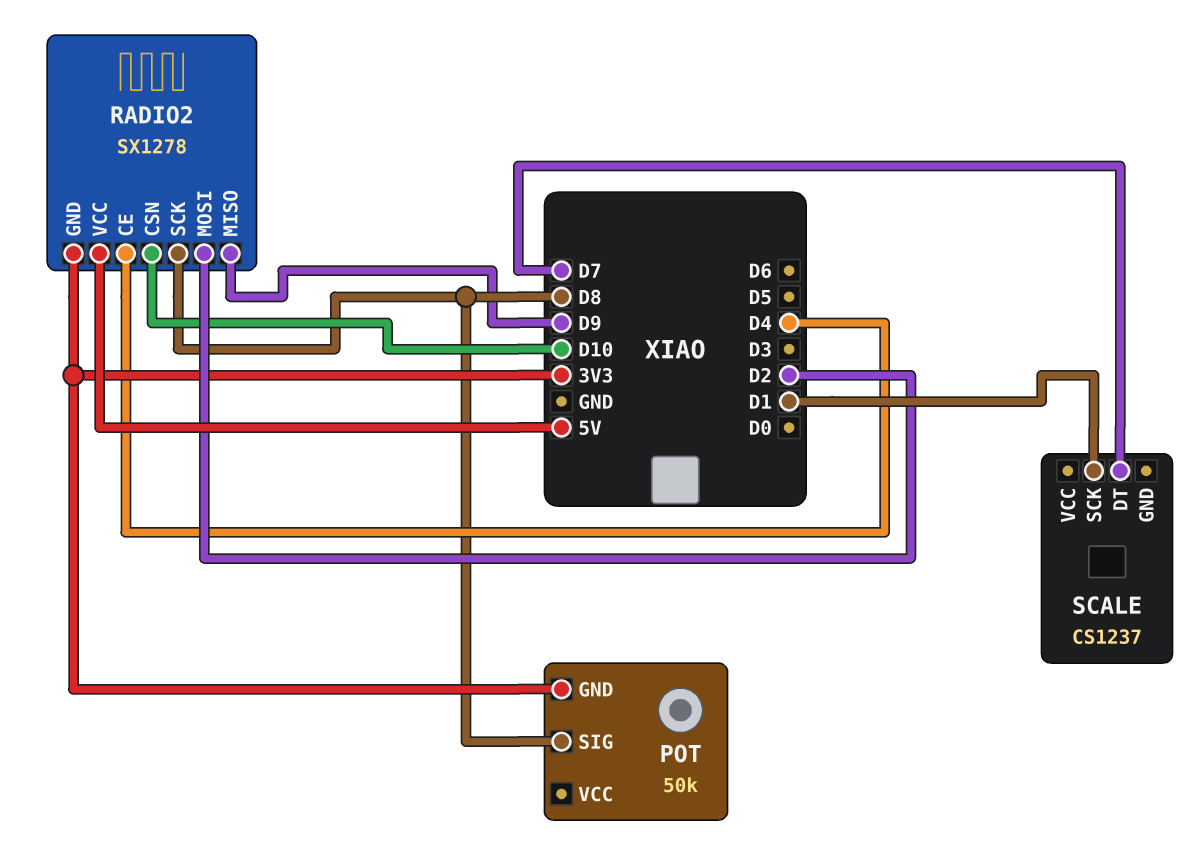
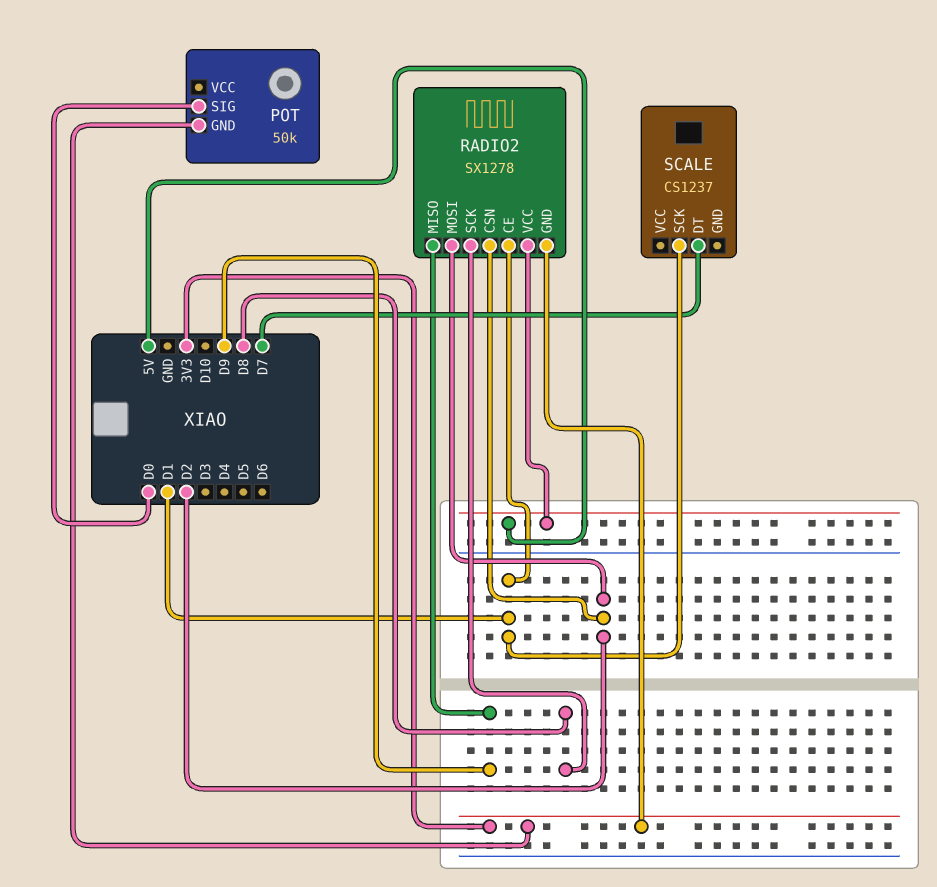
POT pin SIG: D8 -> D0
RADIO2 pin CE: D4 -> D1
RADIO2 pin CSN: D10 -> D2

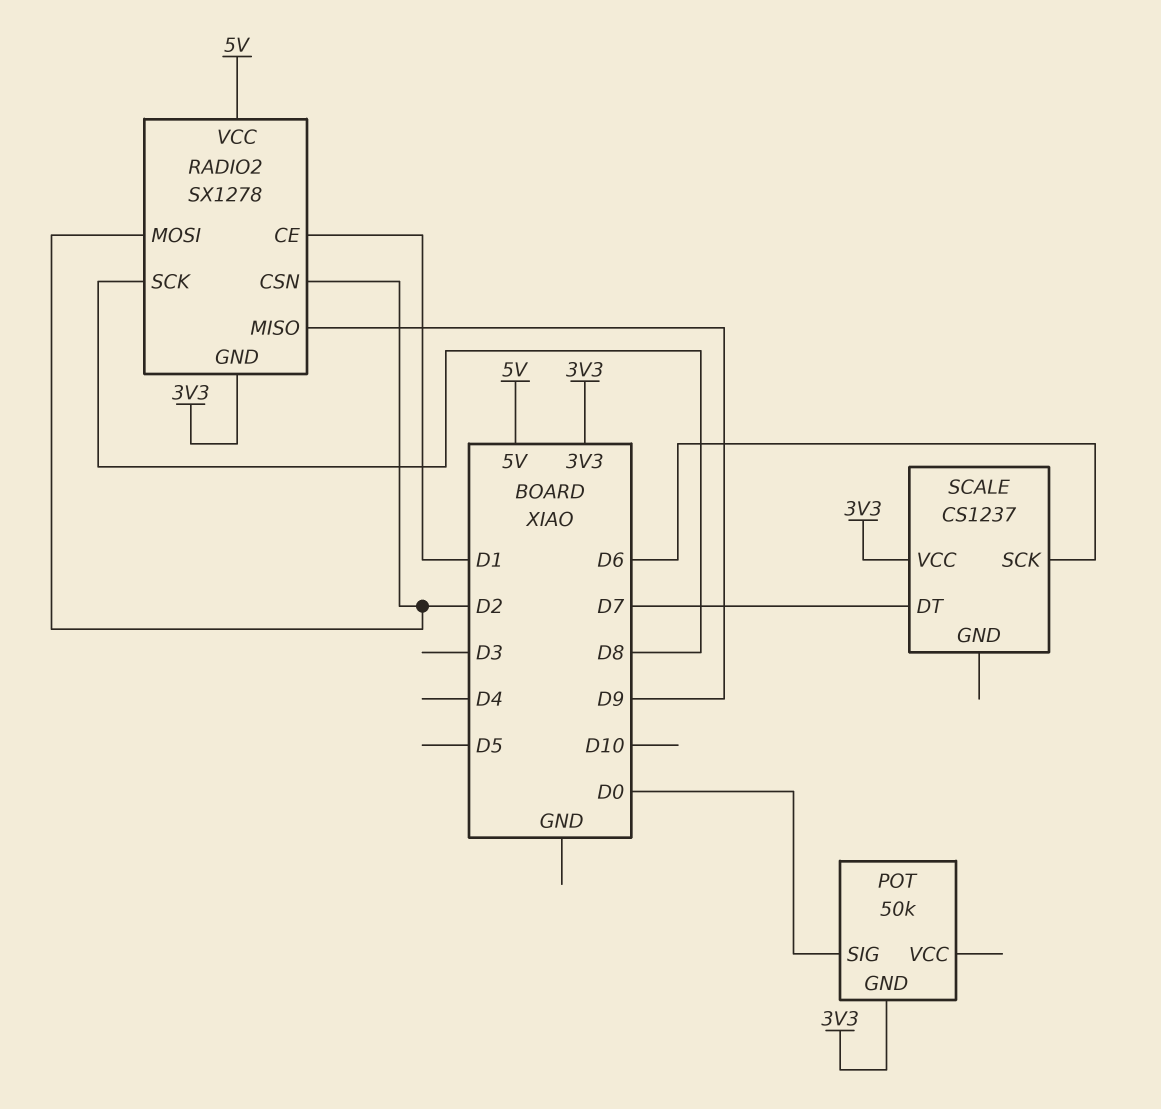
SCALE pin SCK: D1 -> D6
SCALE pin VCC: none -> 3V3

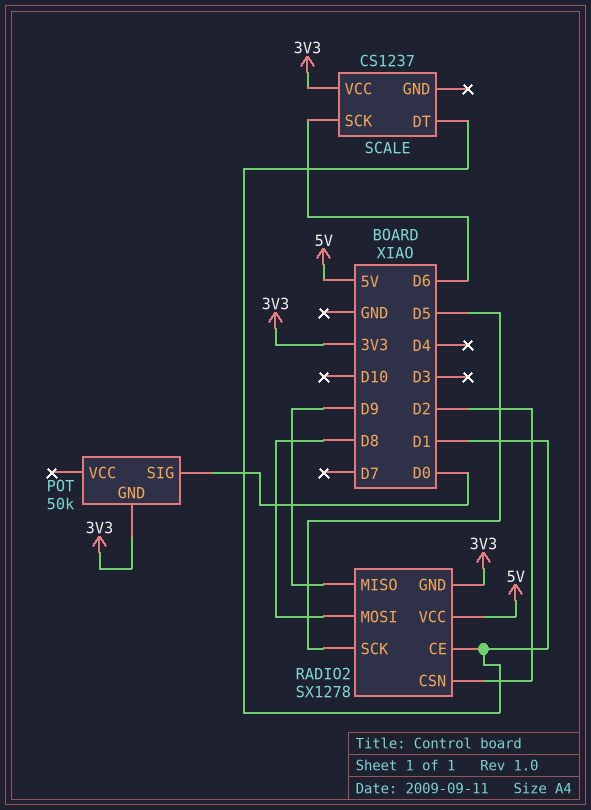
RADIO2 pin MOSI: D2 -> D8
RADIO2 pin SCK: D8 -> D5
SCALE pin DT: D7 -> D1

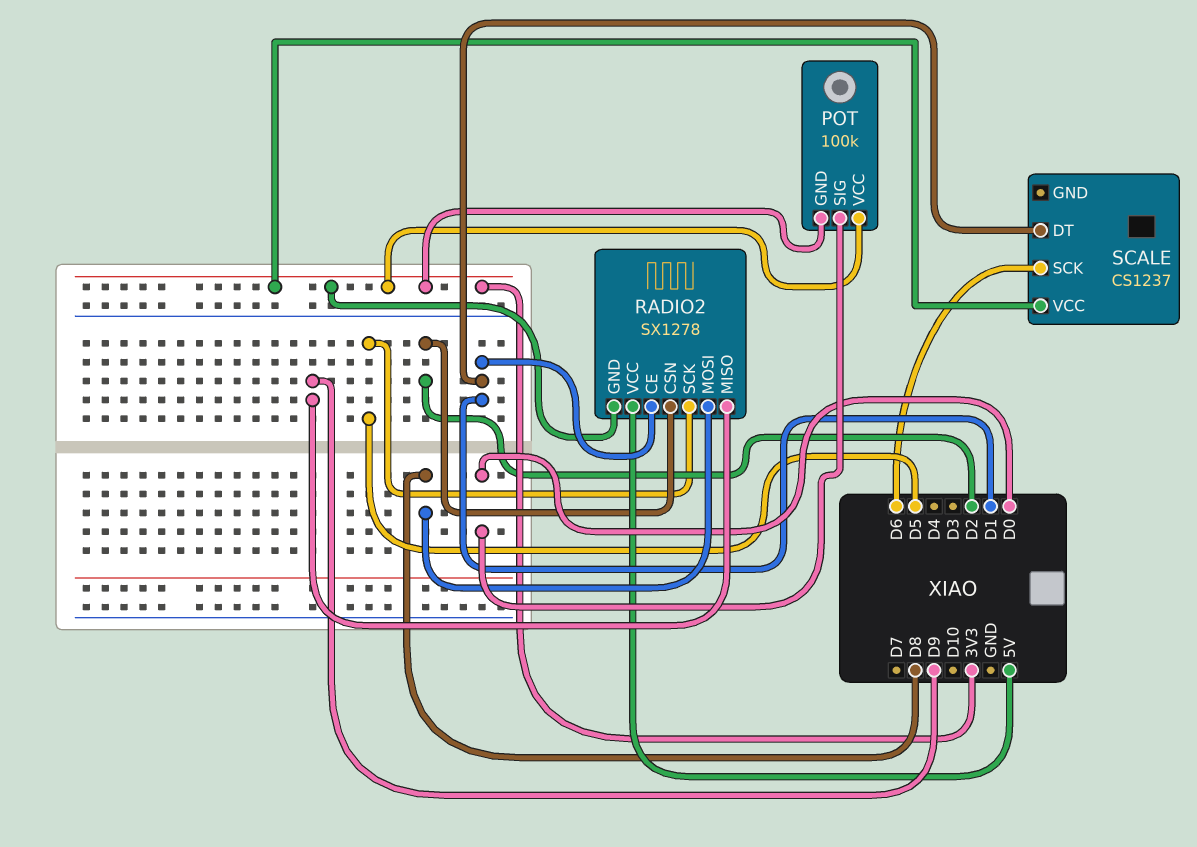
POT: 50k -> 100k
POT pin VCC: none -> 3V3

